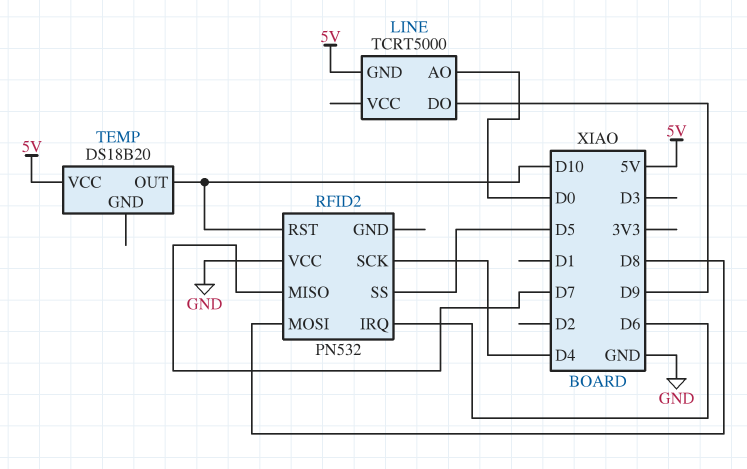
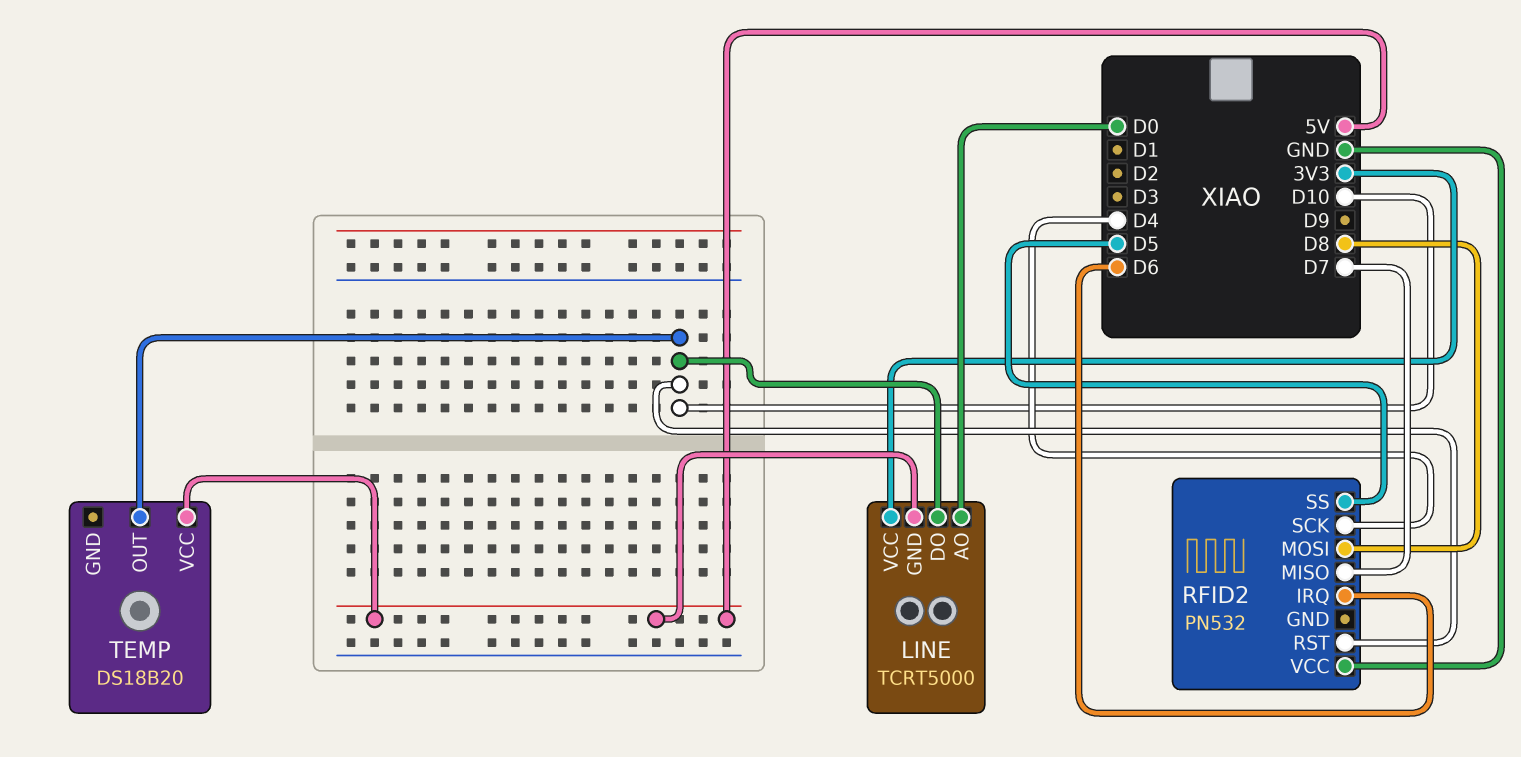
LINE pin DO: D9 -> D10
LINE pin VCC: none -> 3V3

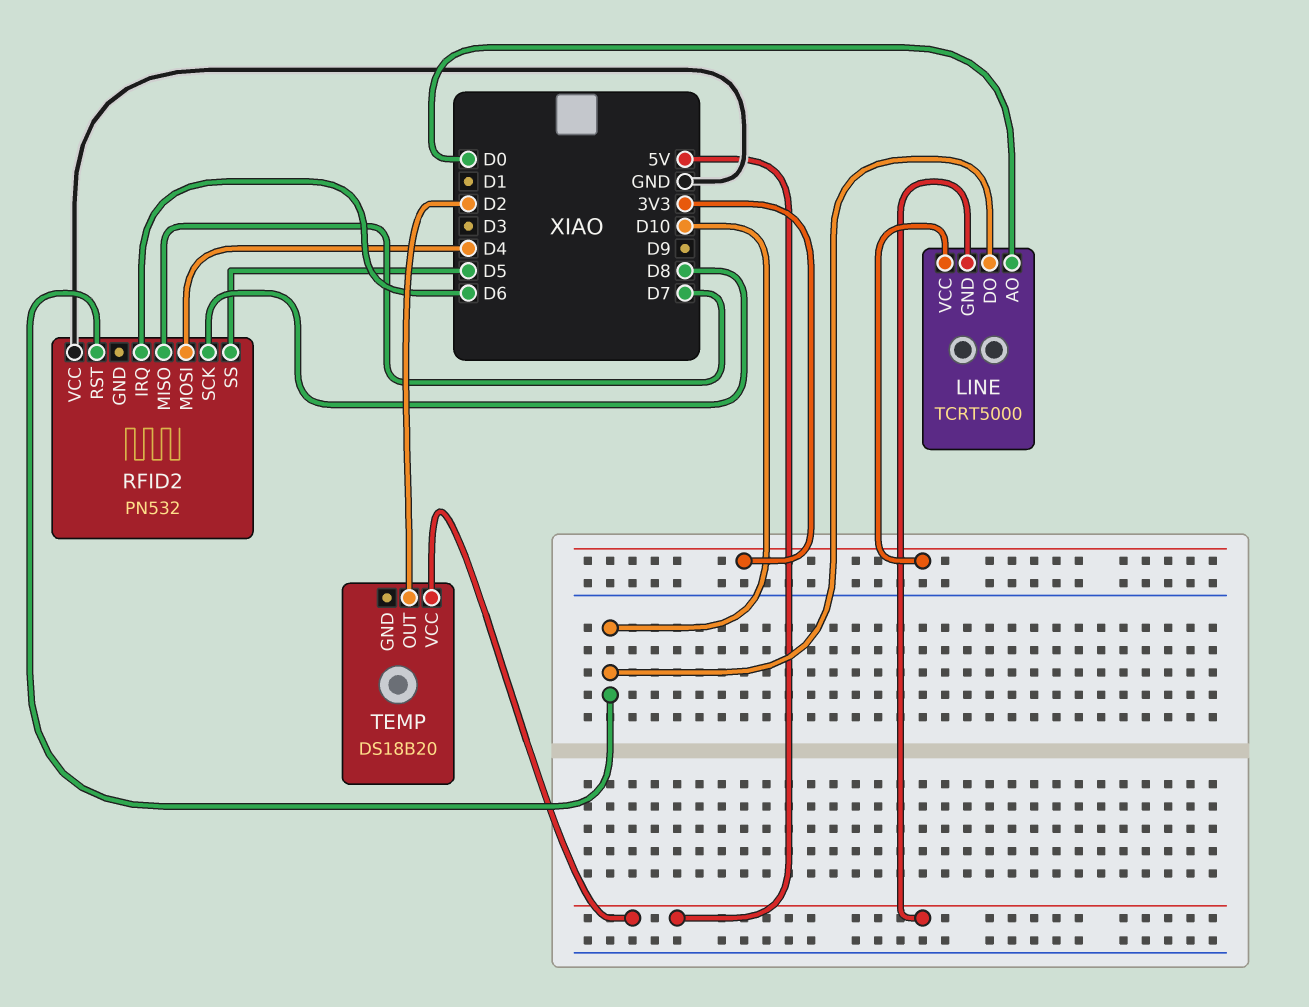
RFID2 pin MOSI: D8 -> D4
RFID2 pin SCK: D4 -> D8
TEMP pin OUT: D10 -> D2

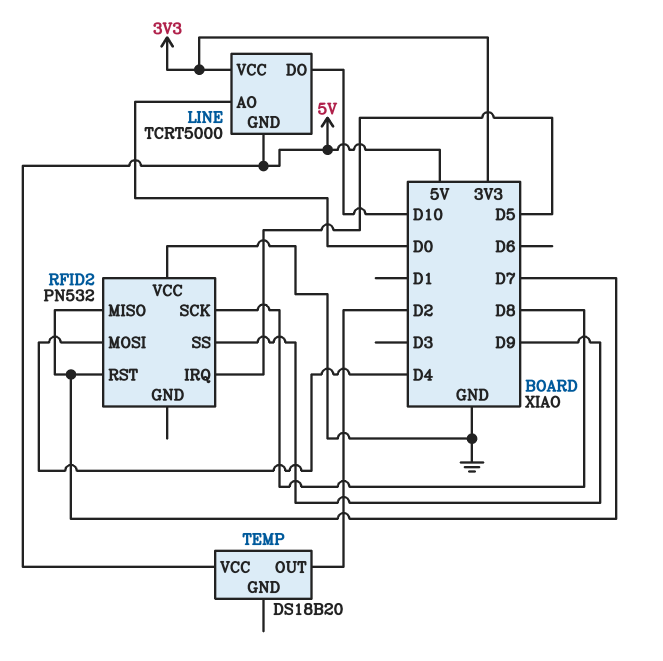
RFID2 pin IRQ: D6 -> D5
RFID2 pin RST: D10 -> D7
RFID2 pin SS: D5 -> D9

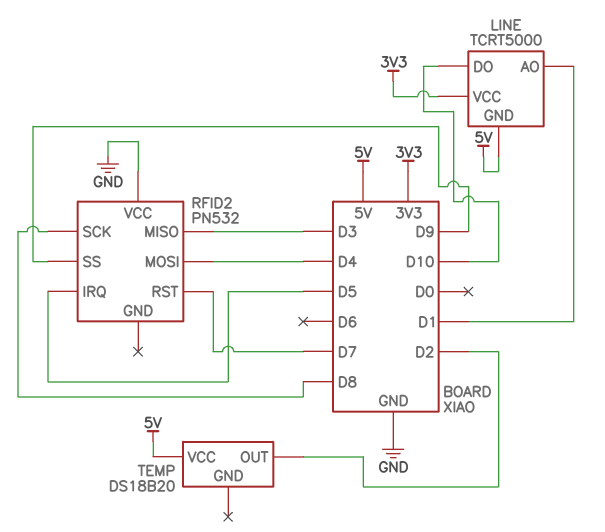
LINE pin AO: D0 -> D1
RFID2 pin MISO: D7 -> D3

